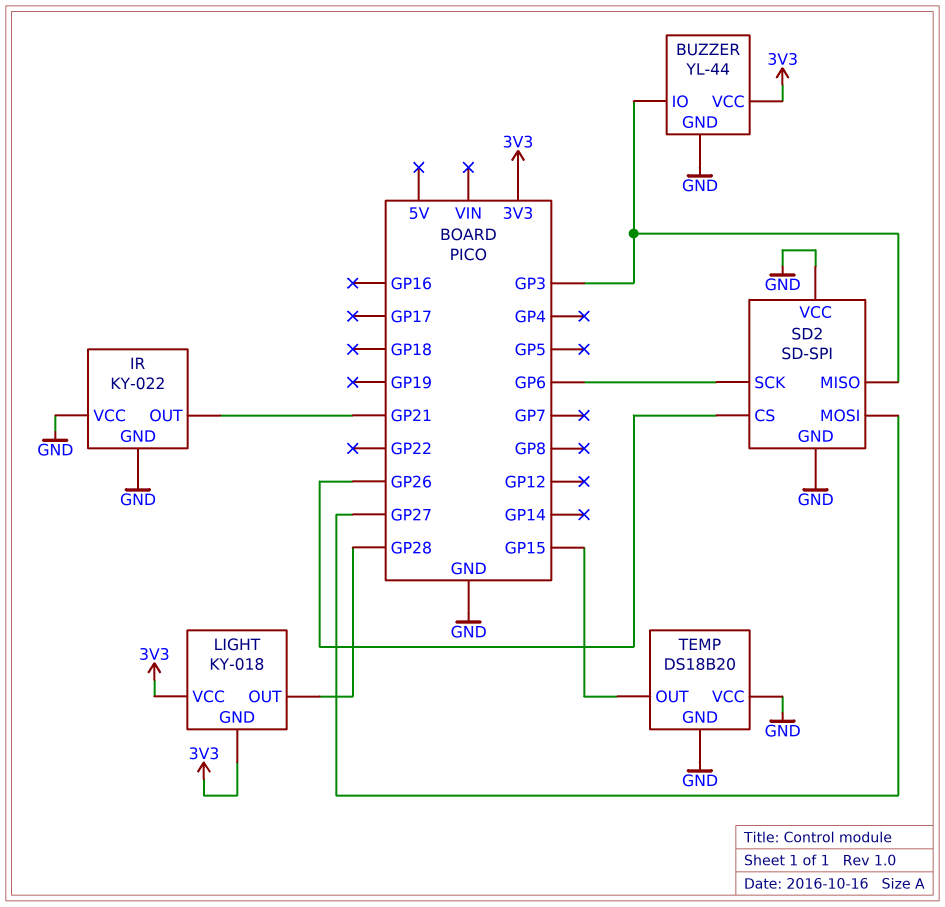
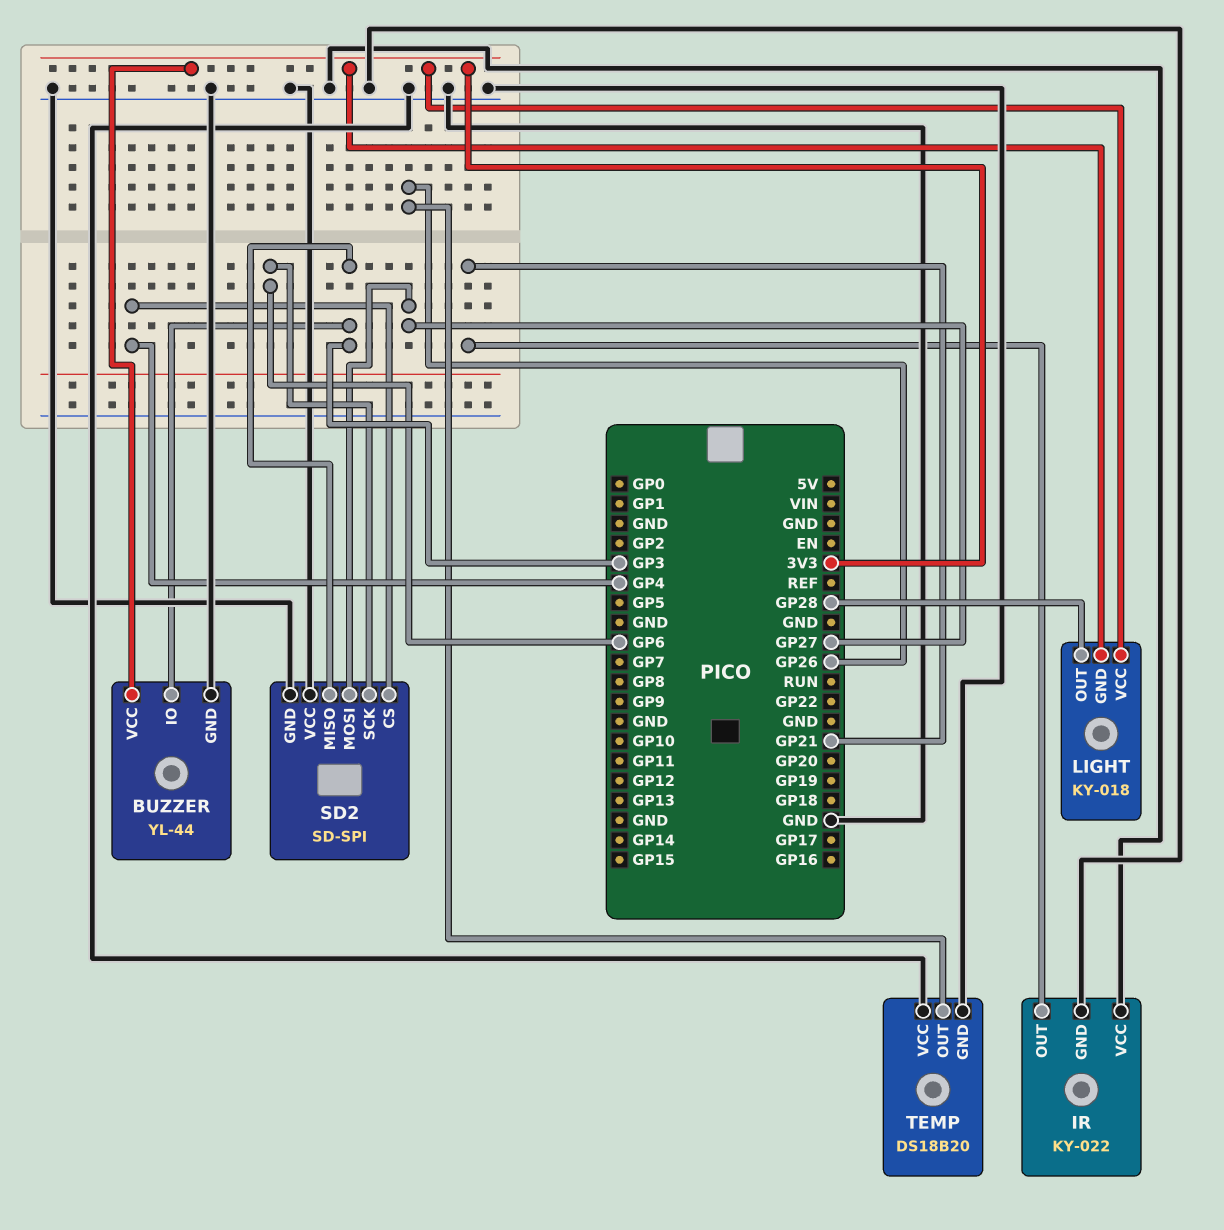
SD2 pin CS: GP26 -> GP4
TEMP pin OUT: GP15 -> GP26

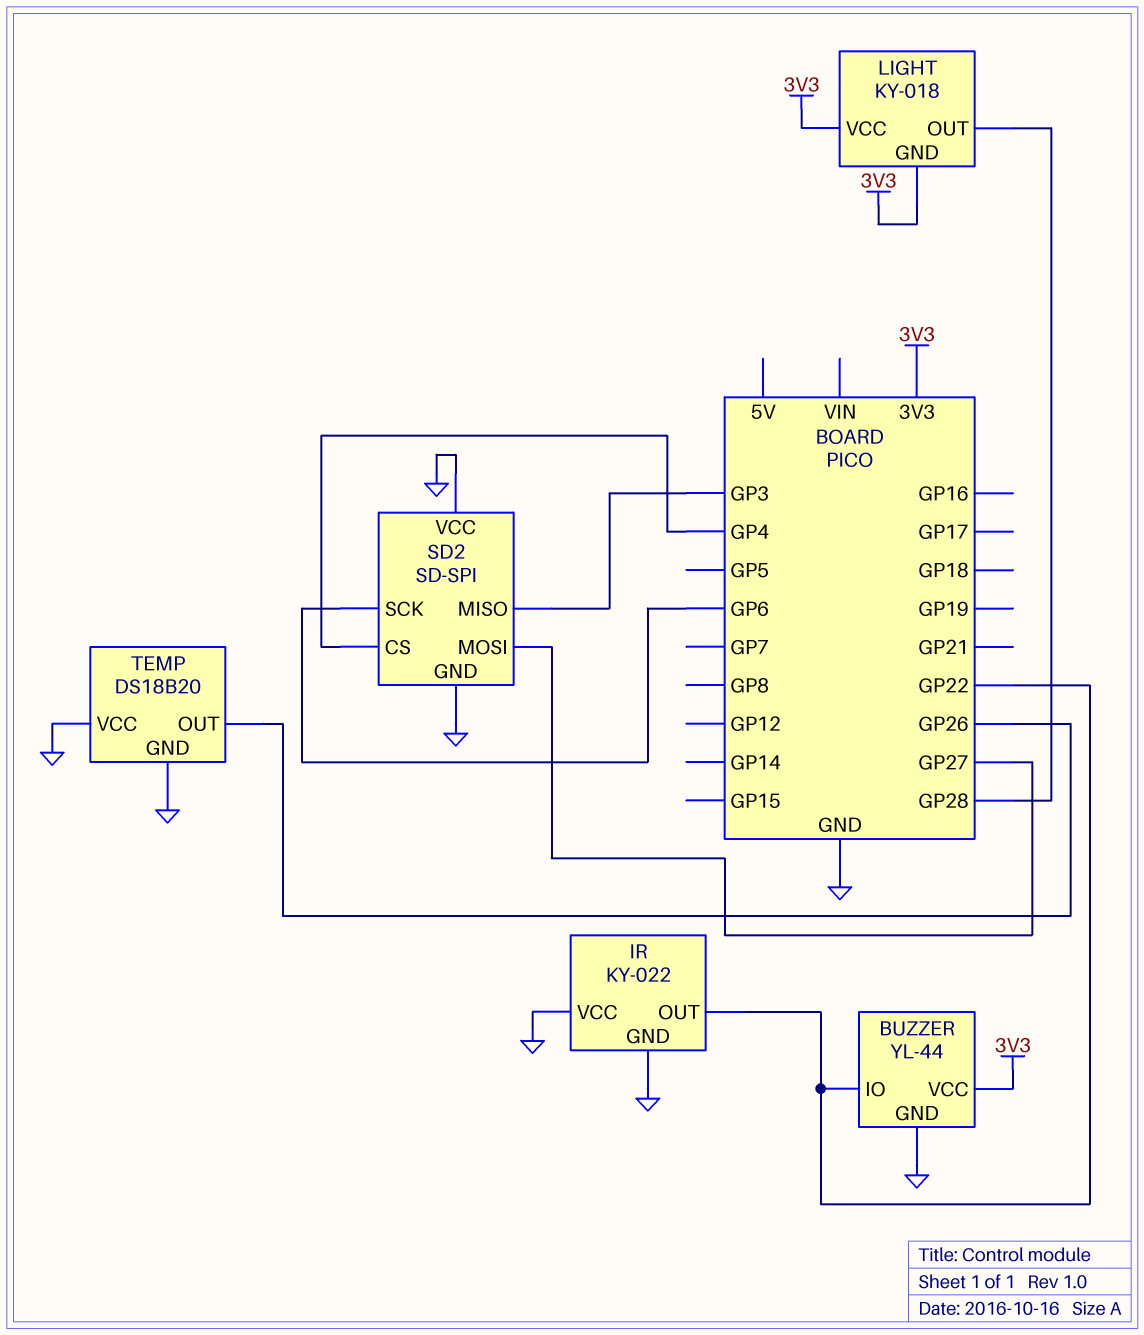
BUZZER pin IO: GP3 -> GP22
IR pin OUT: GP21 -> GP22

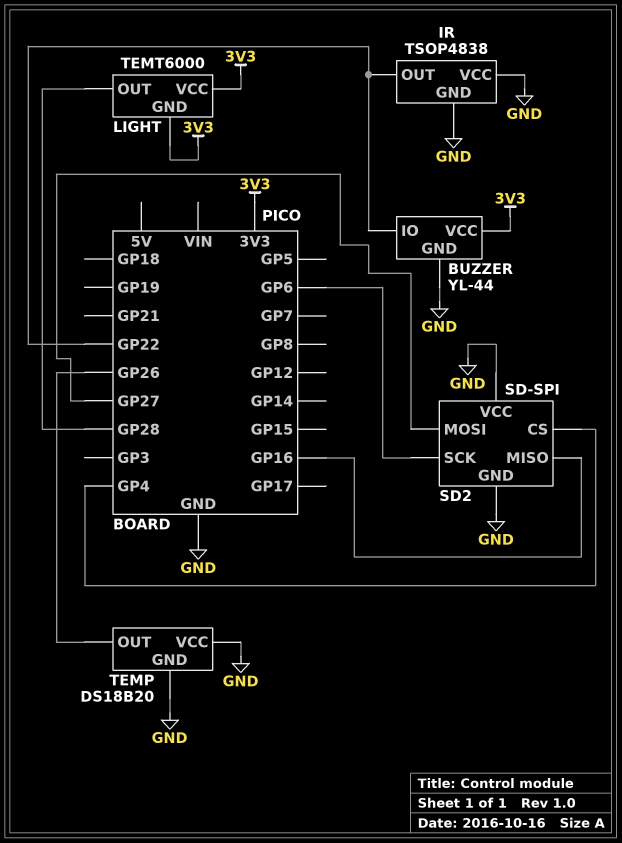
IR: KY-022 -> TSOP4838
LIGHT: KY-018 -> TEMT6000
SD2 pin MISO: GP3 -> GP16

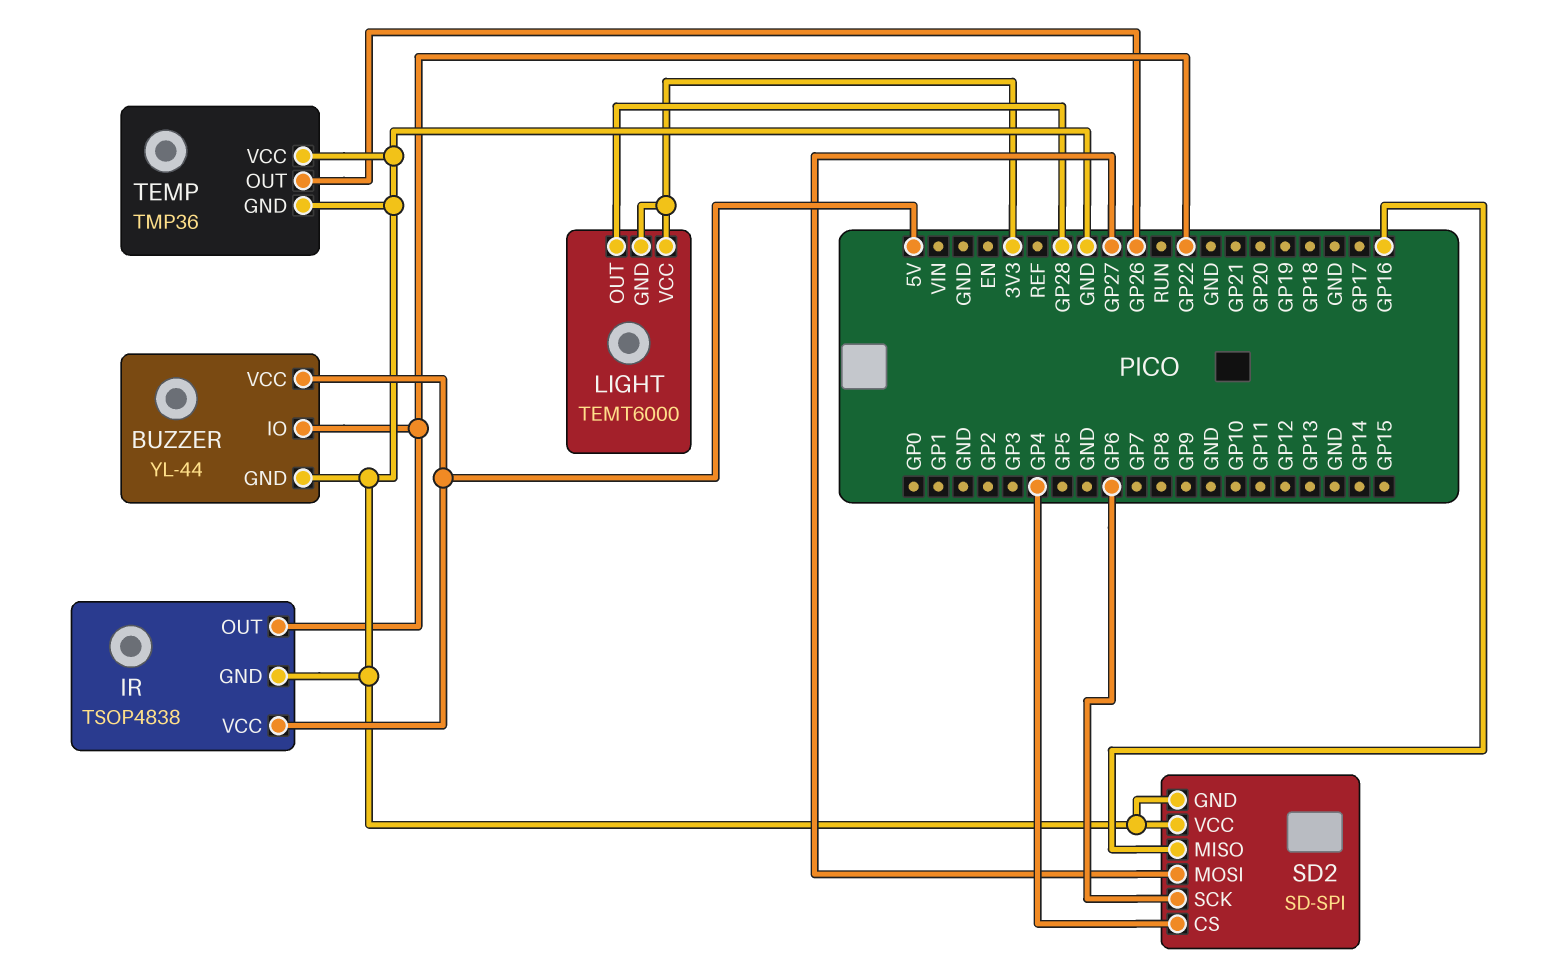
BUZZER pin VCC: 3V3 -> 5V
IR pin VCC: GND -> 5V
TEMP: DS18B20 -> TMP36

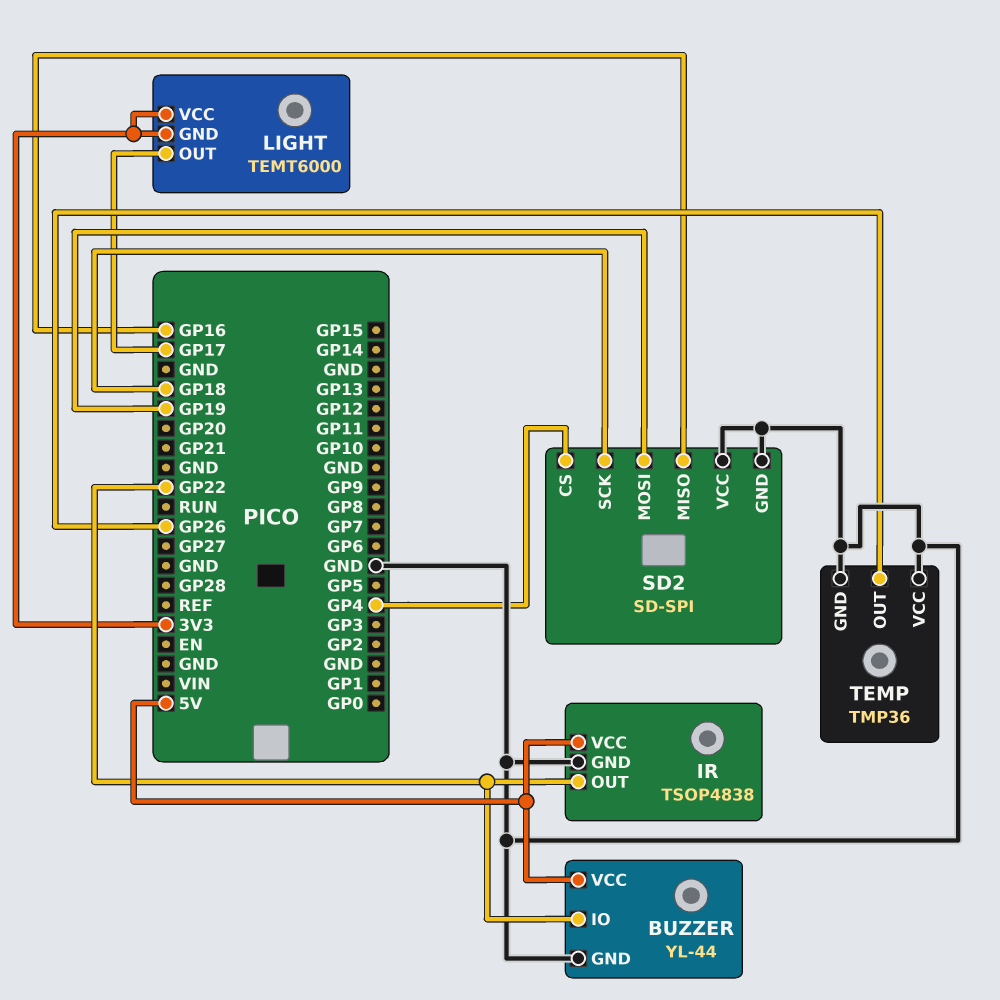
LIGHT pin OUT: GP28 -> GP17
SD2 pin MOSI: GP27 -> GP19
SD2 pin SCK: GP6 -> GP18

